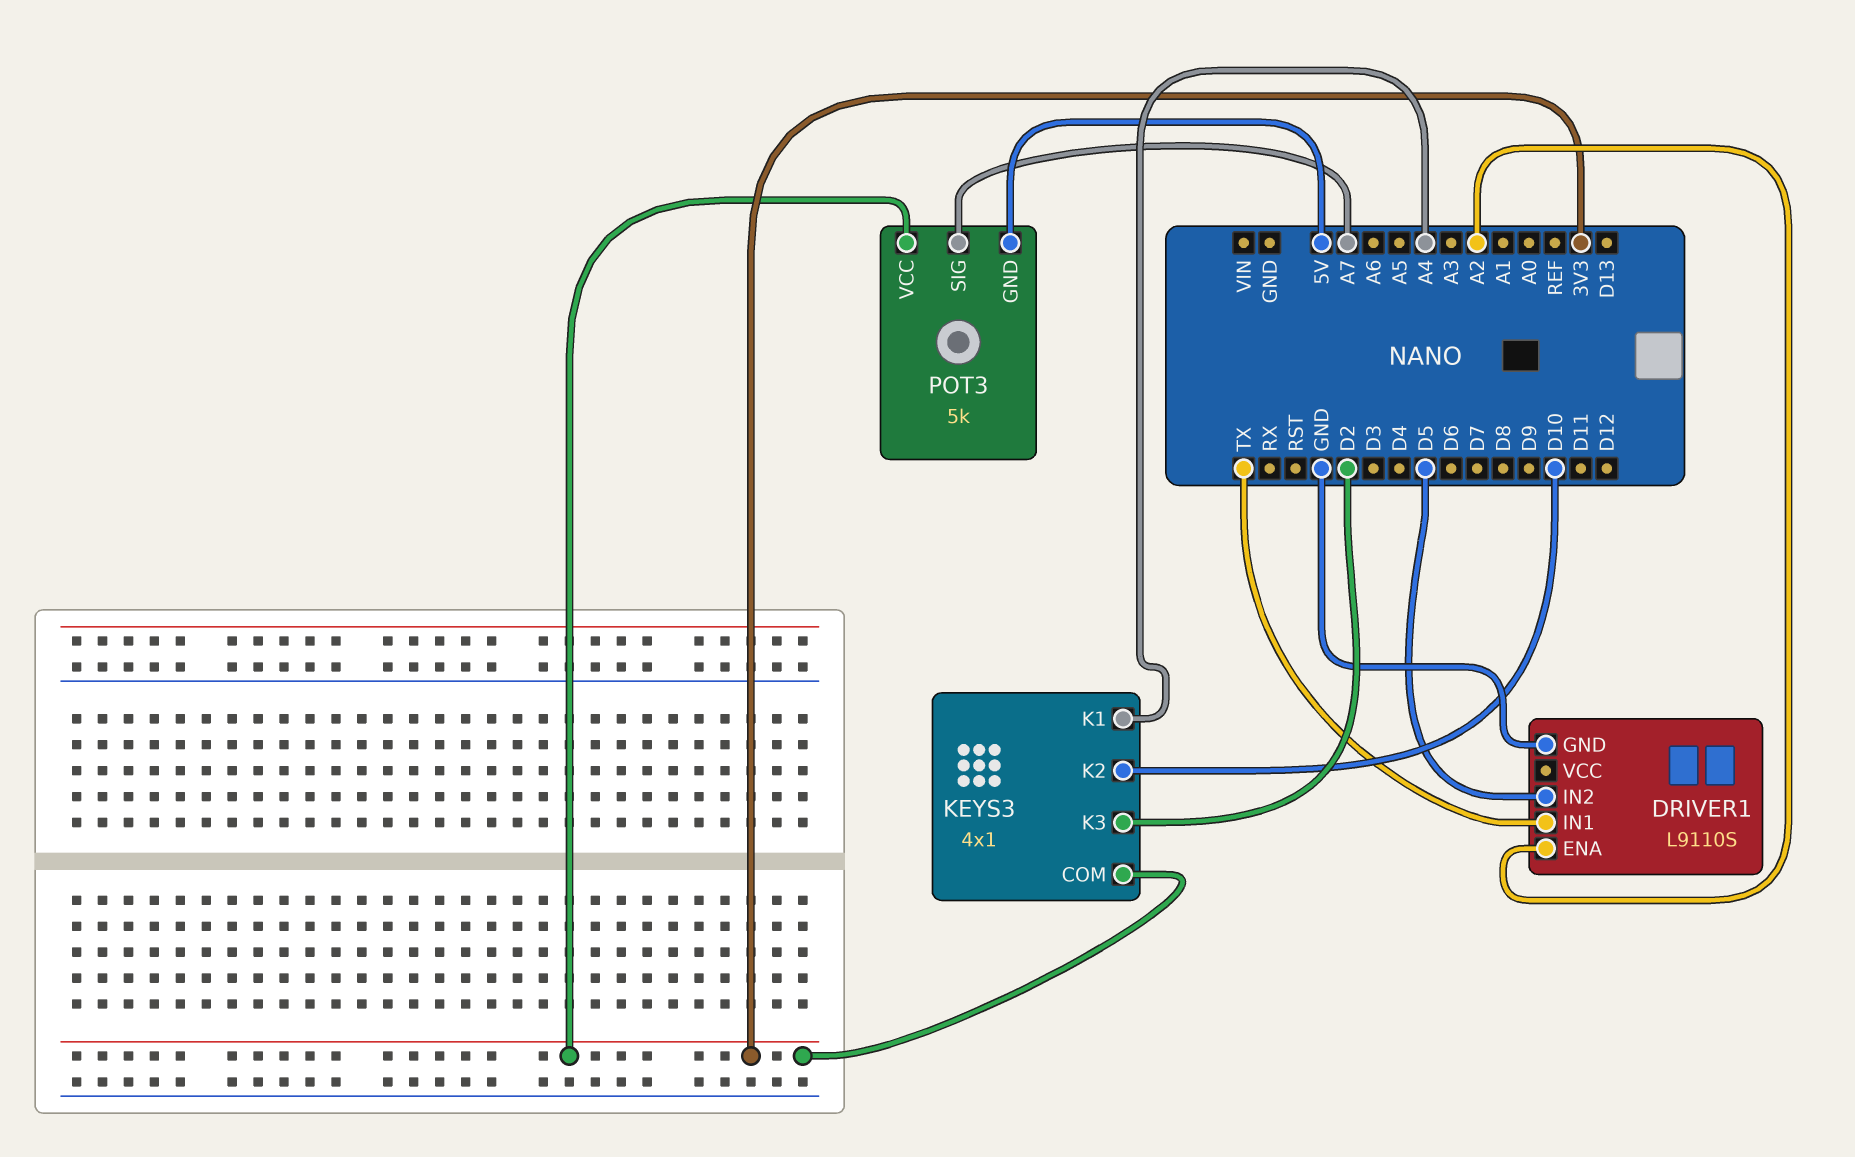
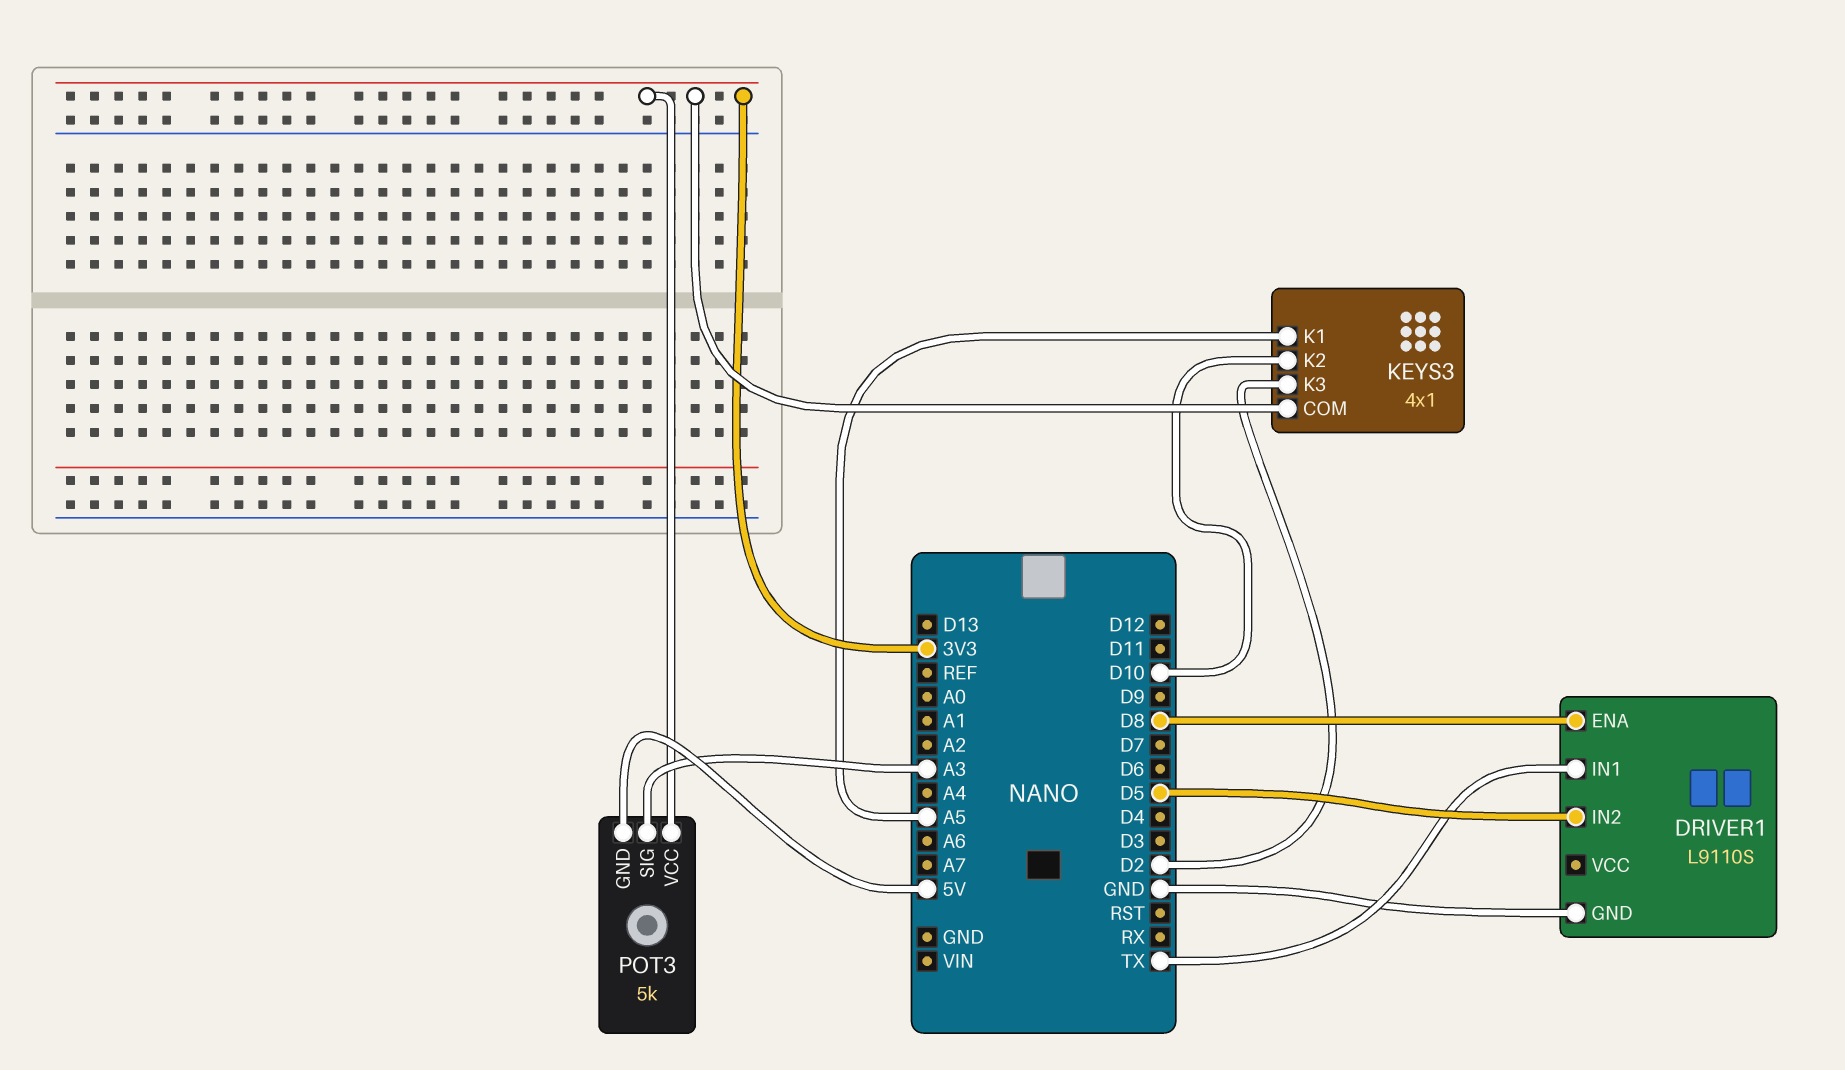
DRIVER1 pin ENA: A2 -> D8
KEYS3 pin K1: A4 -> A5
POT3 pin SIG: A7 -> A3

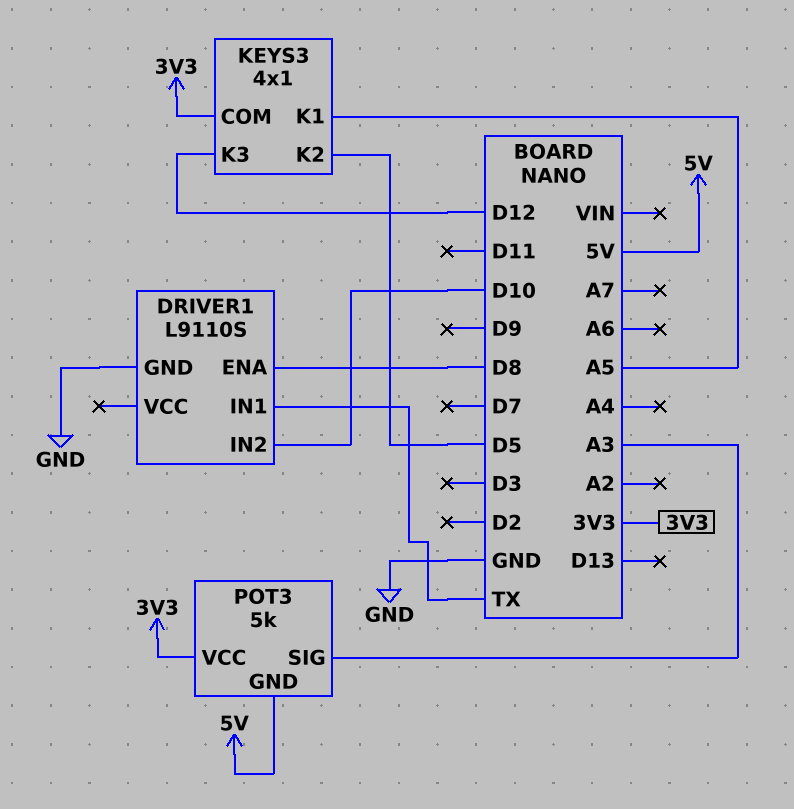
DRIVER1 pin IN2: D5 -> D10
KEYS3 pin K2: D10 -> D5
KEYS3 pin K3: D2 -> D12

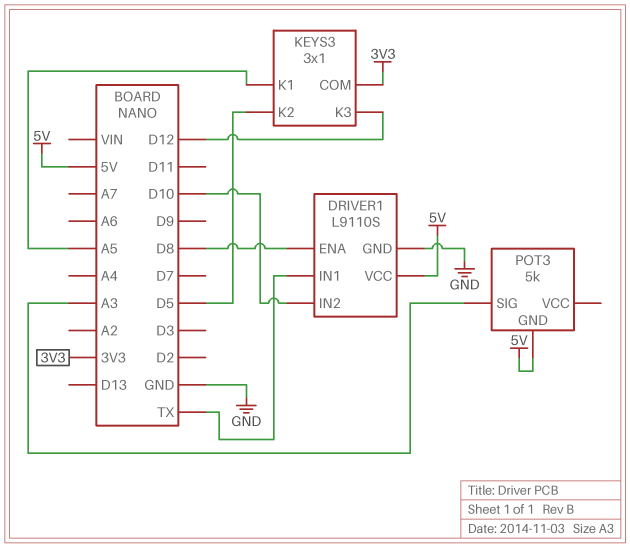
DRIVER1 pin VCC: none -> 5V
KEYS3: 4x1 -> 3x1
POT3 pin VCC: 3V3 -> none

